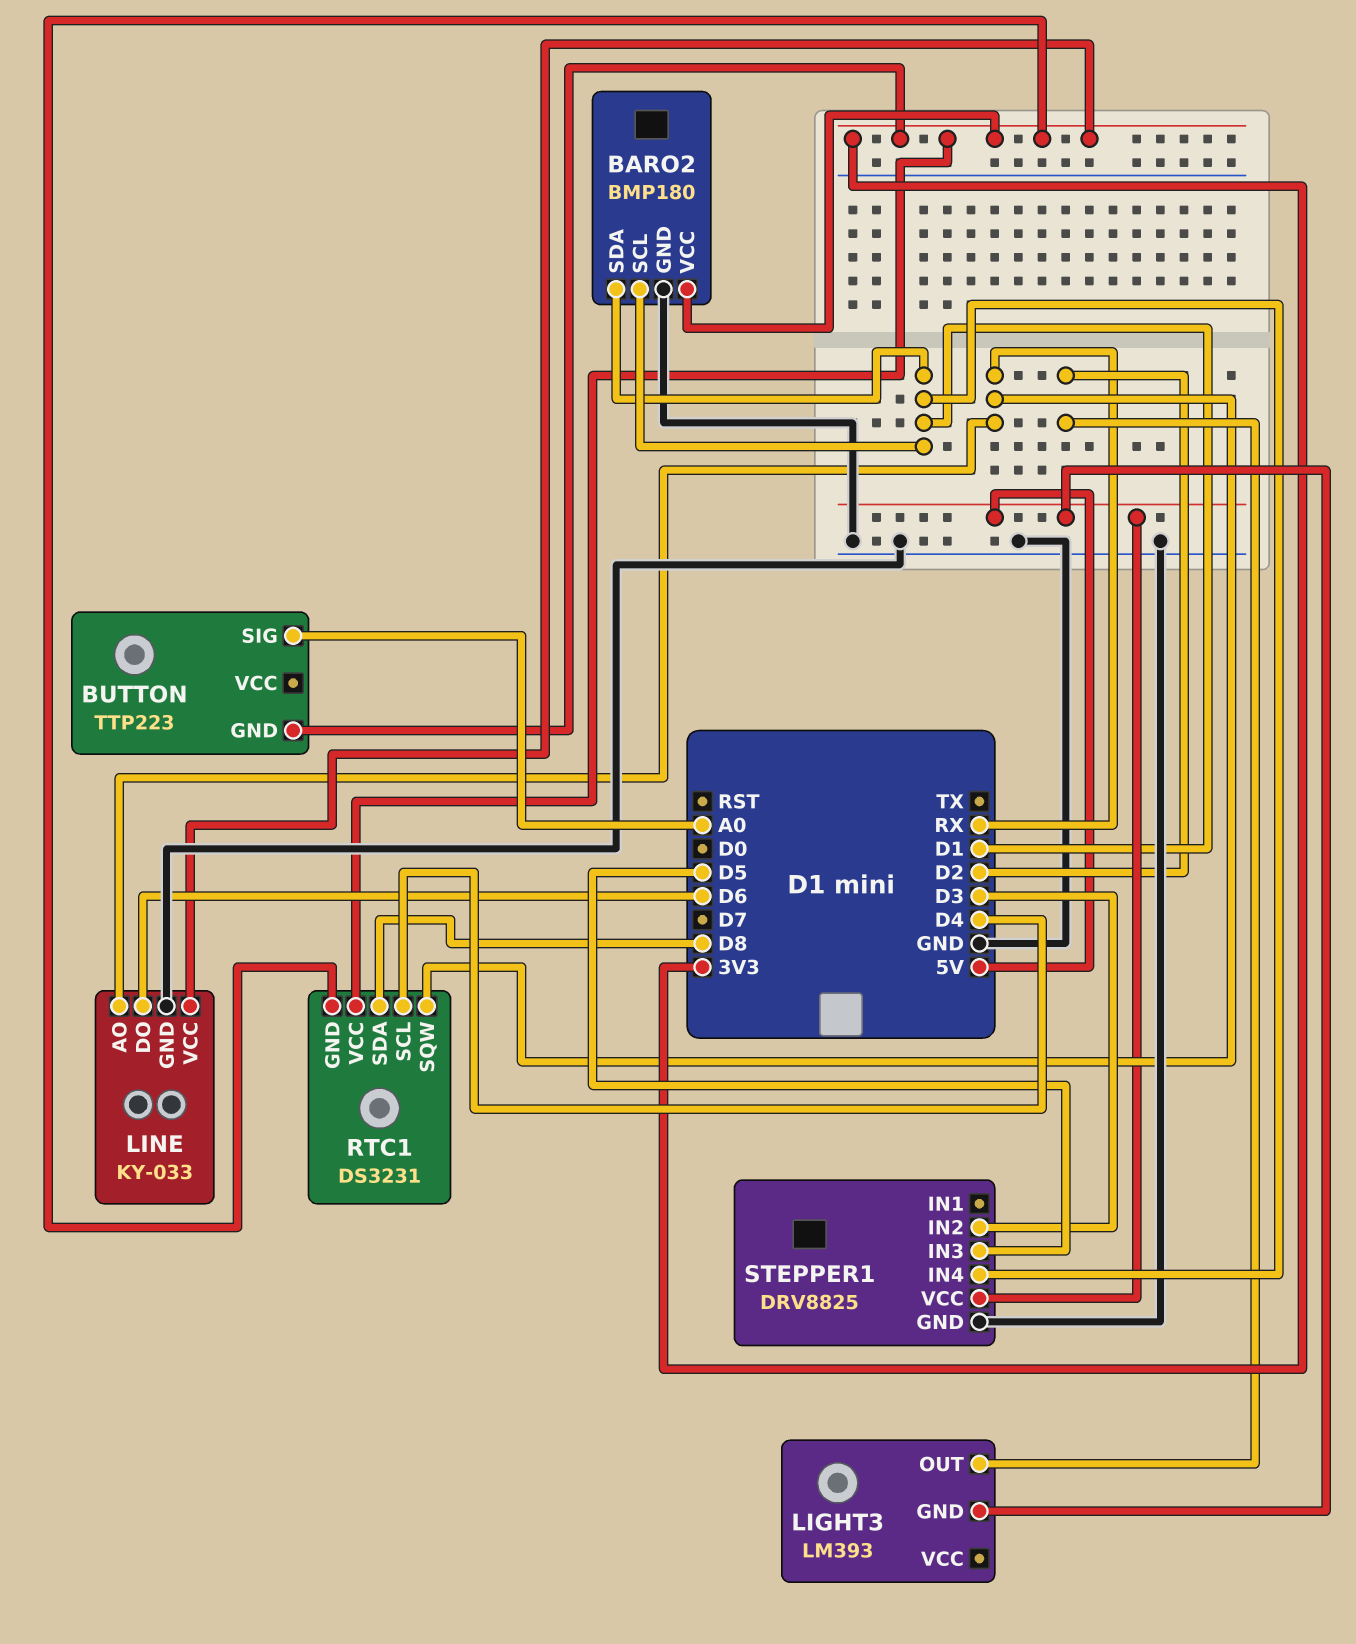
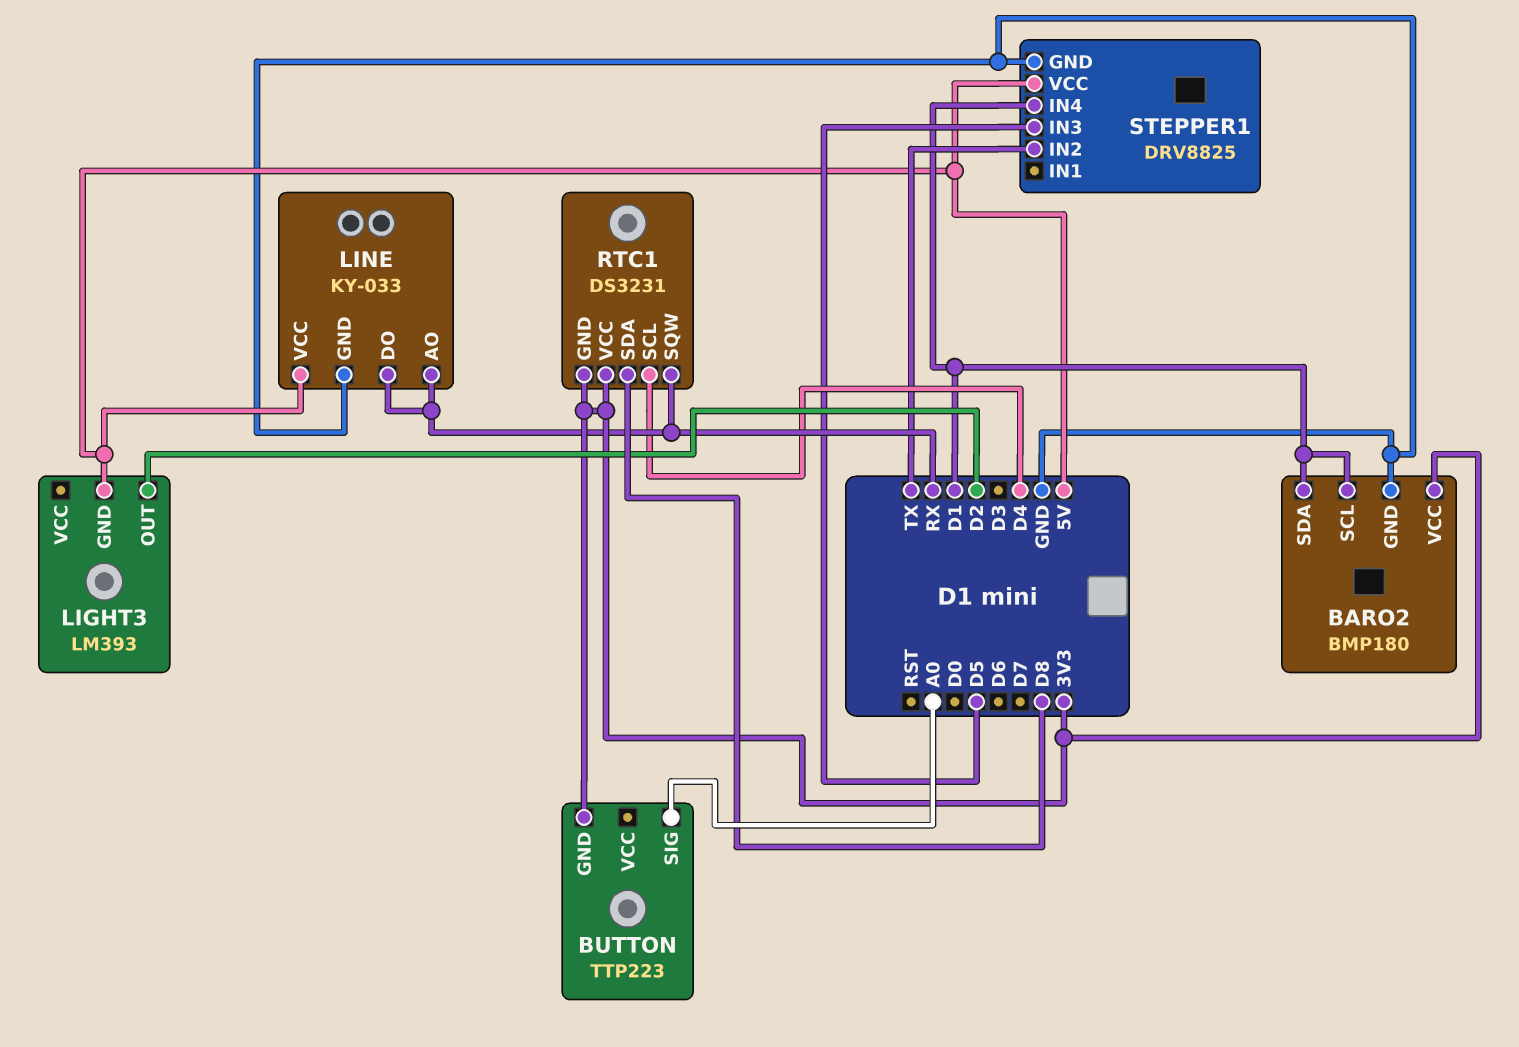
LINE pin DO: D6 -> RX
LINE pin VCC: 3V3 -> 5V
STEPPER1 pin IN2: D3 -> TX

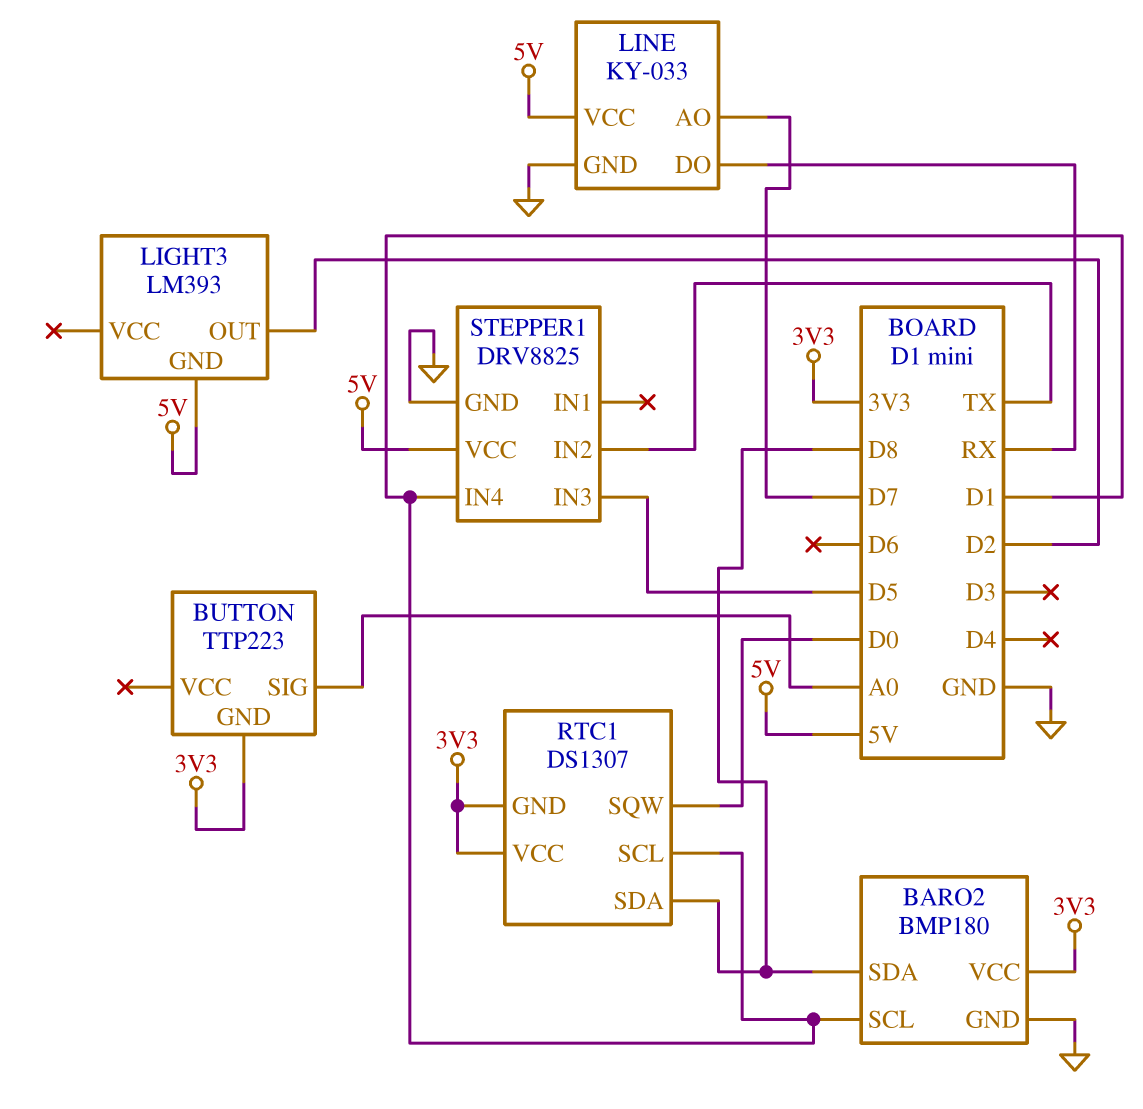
BARO2 pin SDA: D1 -> D8
LINE pin AO: RX -> D7
RTC1: DS3231 -> DS1307
RTC1 pin SCL: D4 -> D1
RTC1 pin SQW: RX -> D0

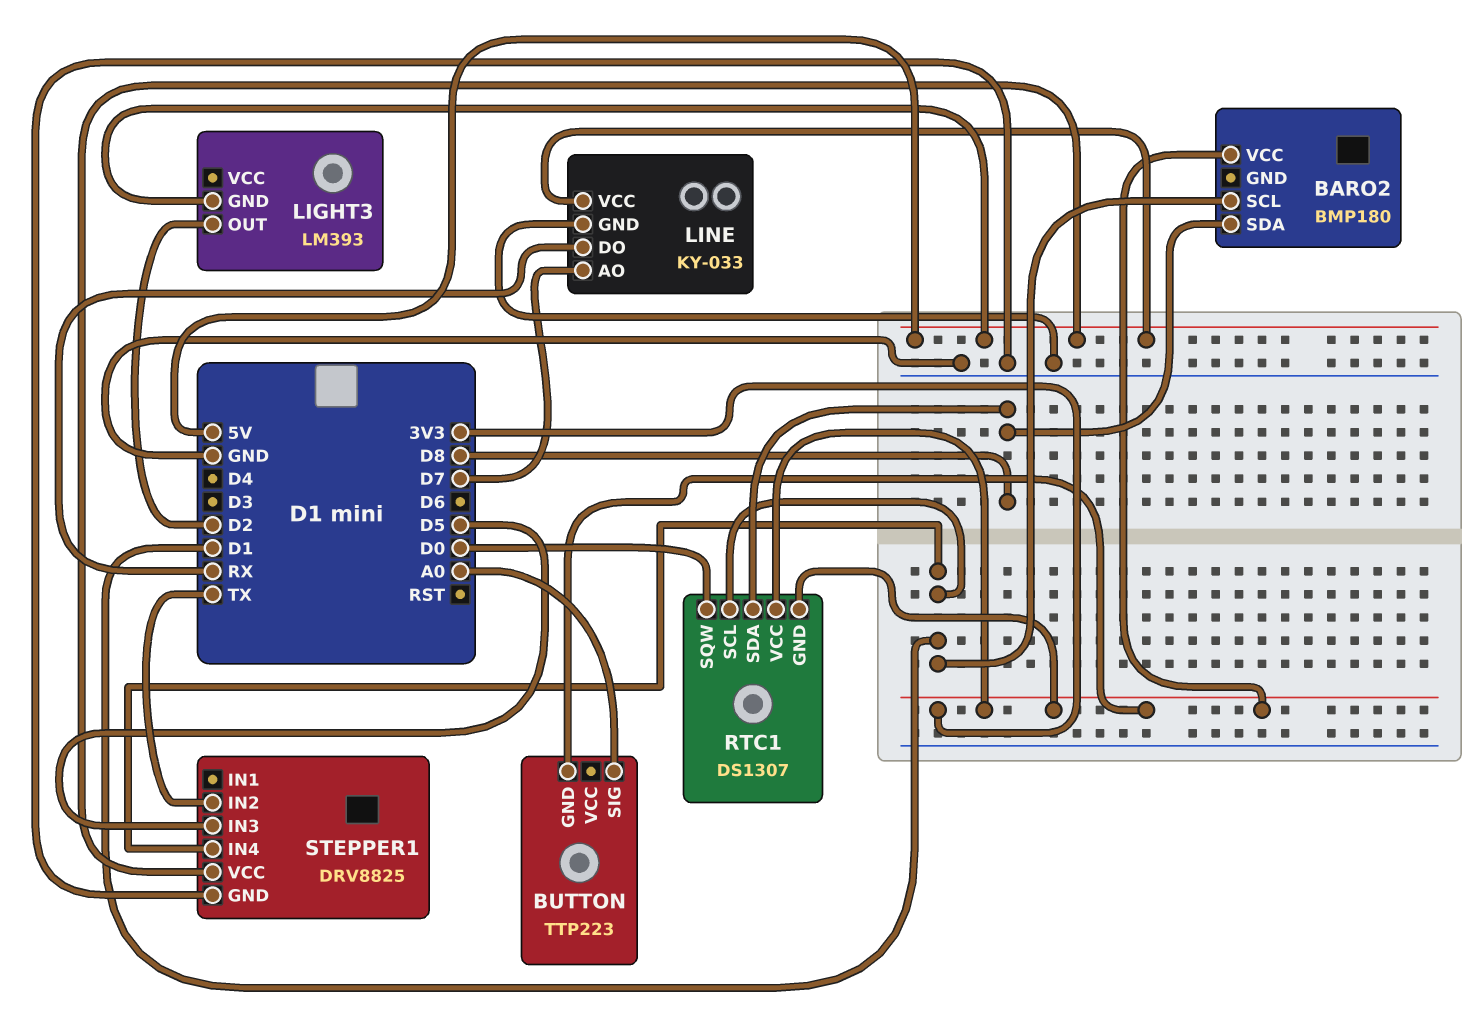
BARO2 pin GND: GND -> none

